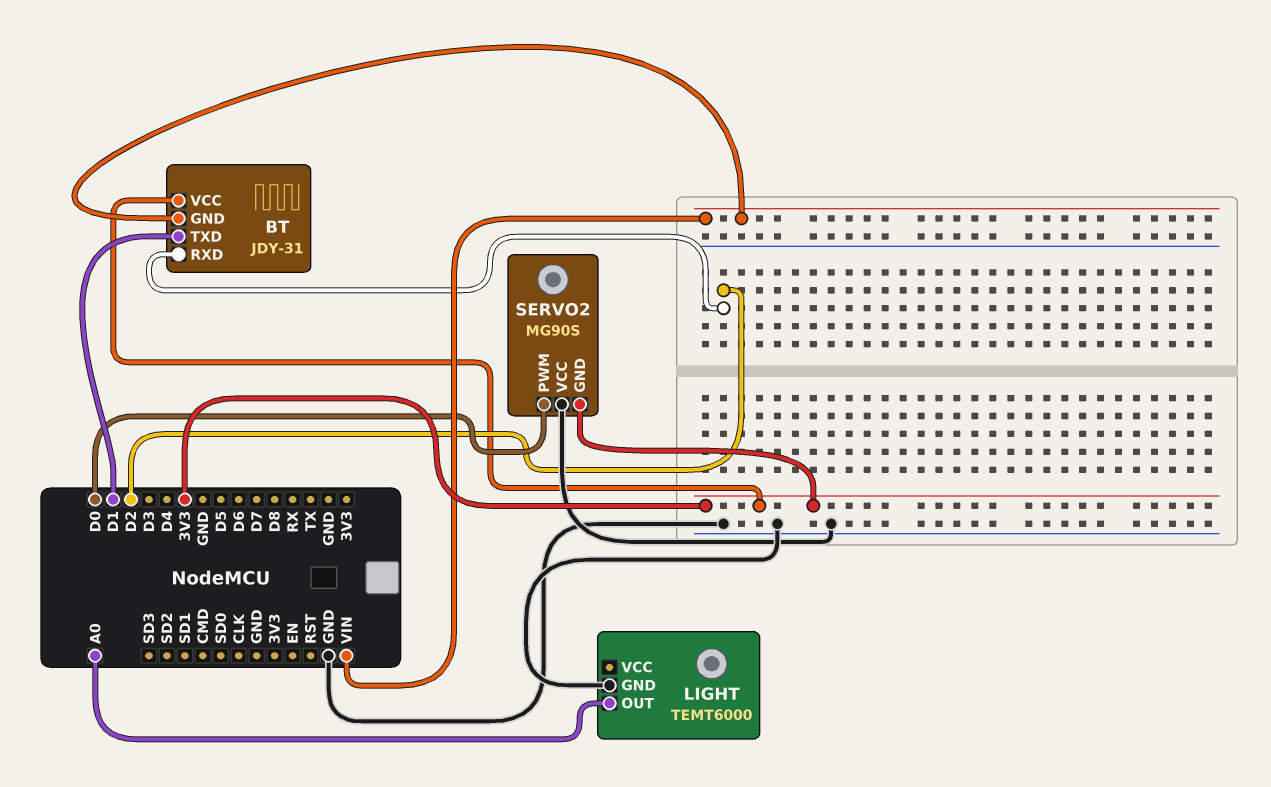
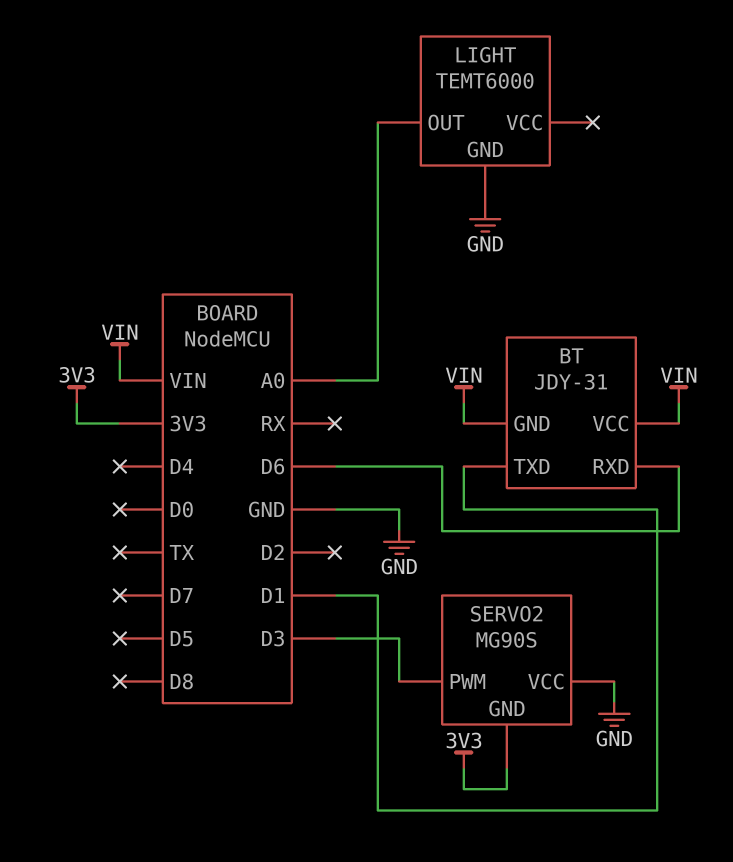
BT pin RXD: D2 -> D6
BT pin VCC: 3V3 -> VIN
SERVO2 pin PWM: D0 -> D3

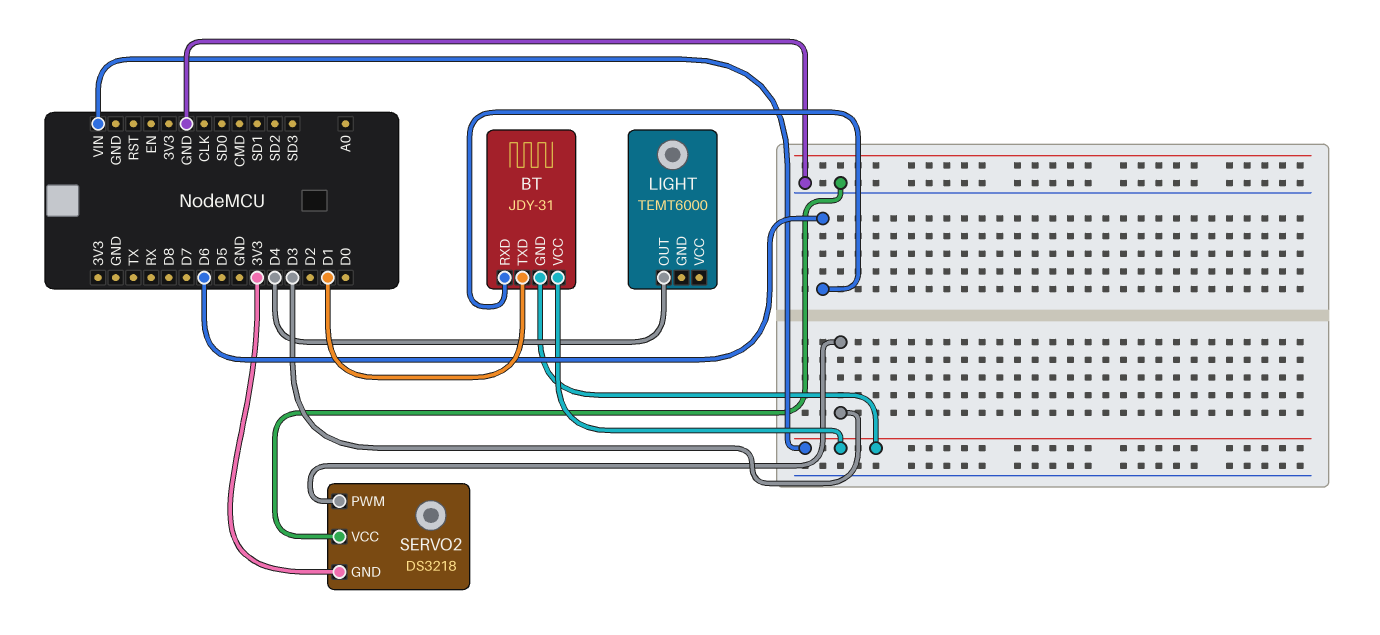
LIGHT pin GND: GND -> none
LIGHT pin OUT: A0 -> D4
SERVO2: MG90S -> DS3218

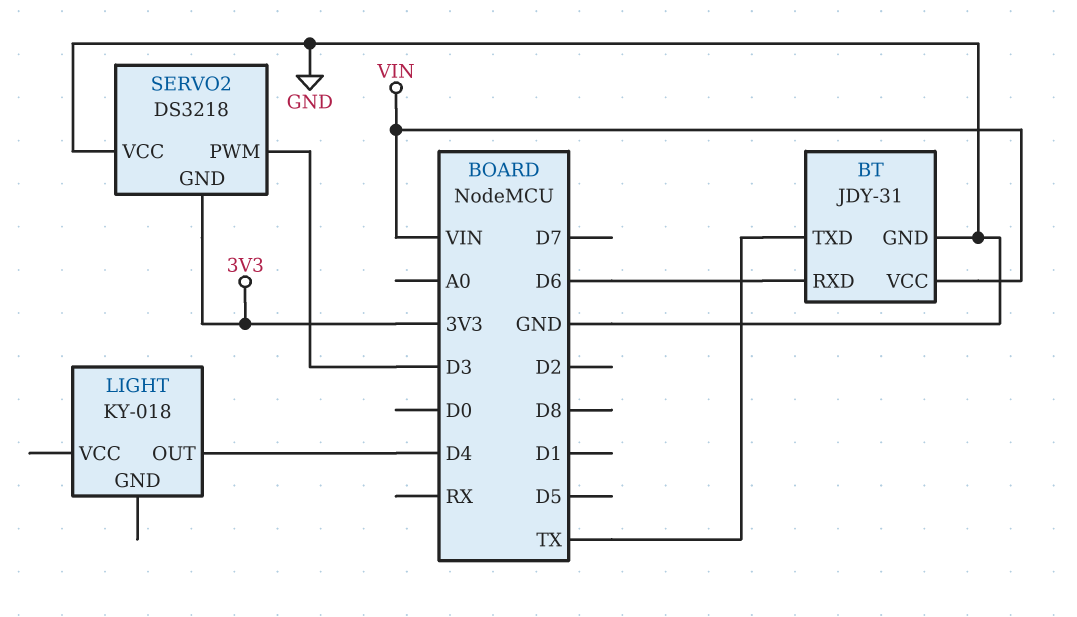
BT pin GND: VIN -> GND
BT pin TXD: D1 -> TX
LIGHT: TEMT6000 -> KY-018

